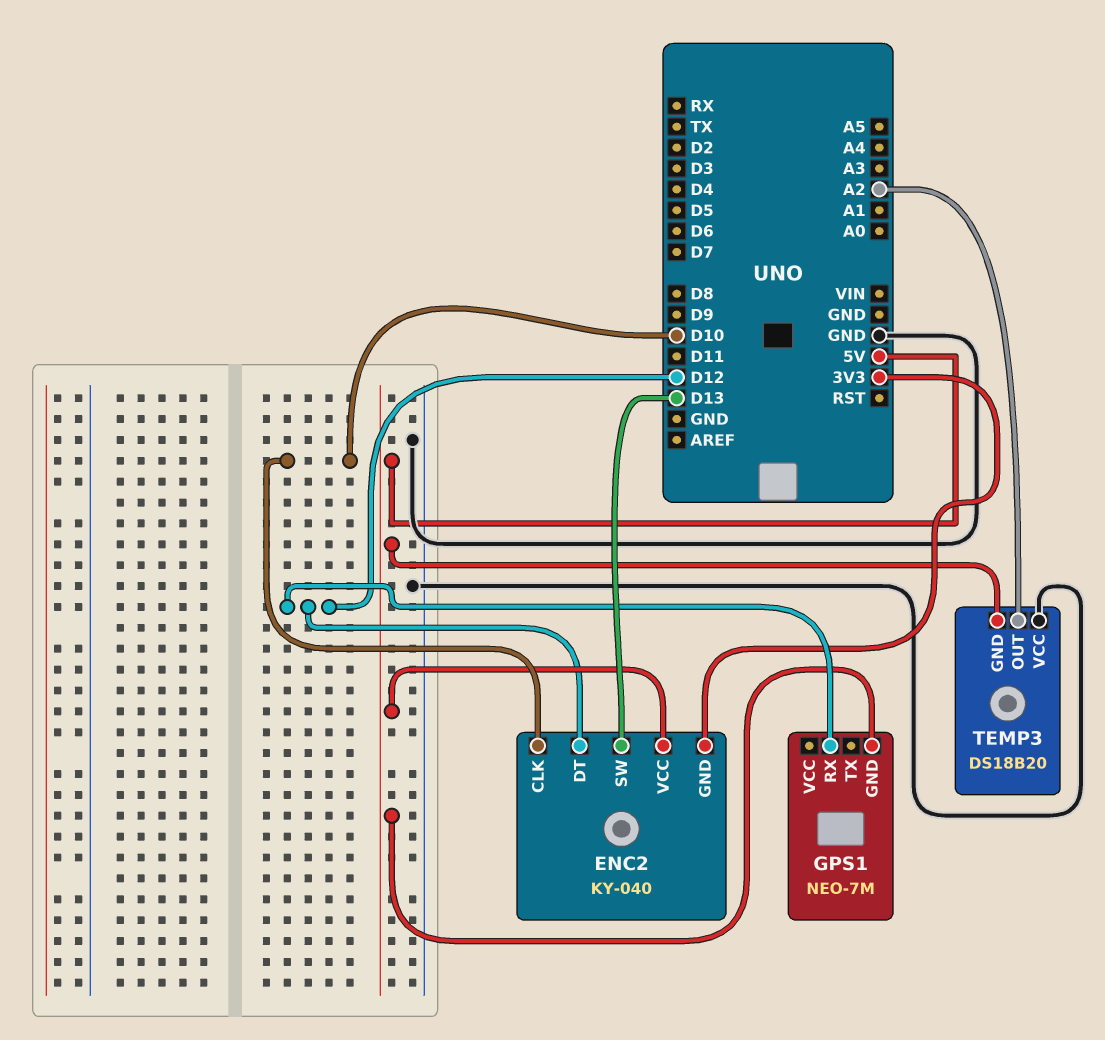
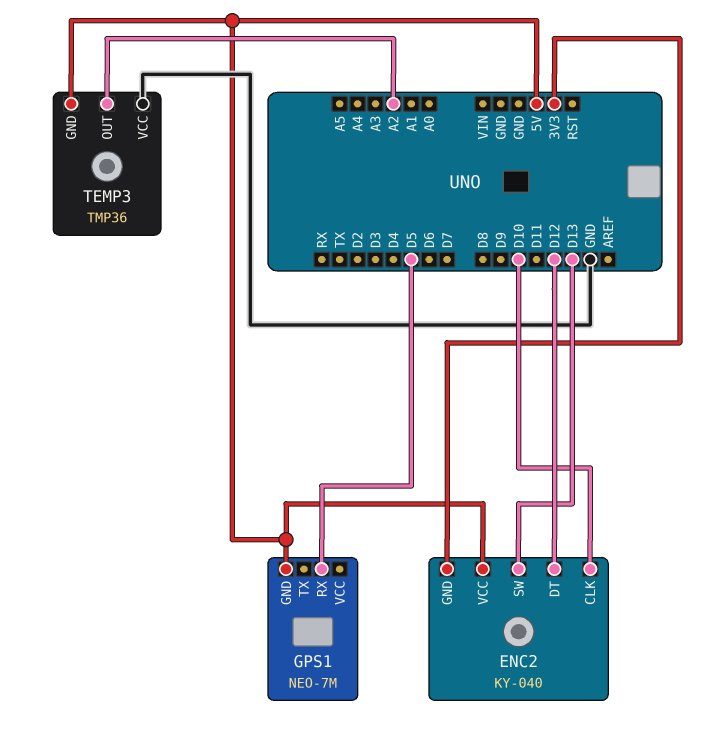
GPS1 pin RX: D12 -> D5
TEMP3: DS18B20 -> TMP36

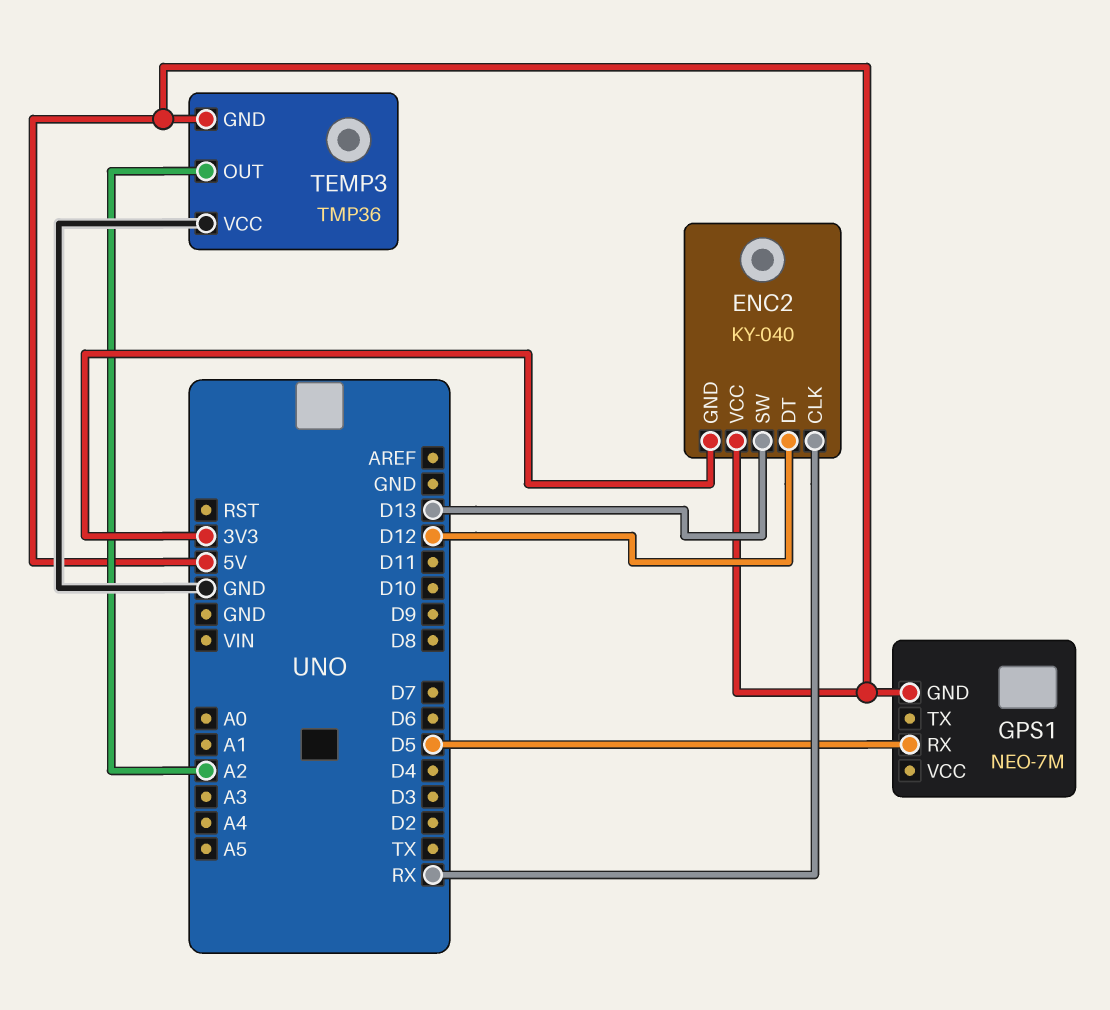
ENC2 pin CLK: D10 -> RX

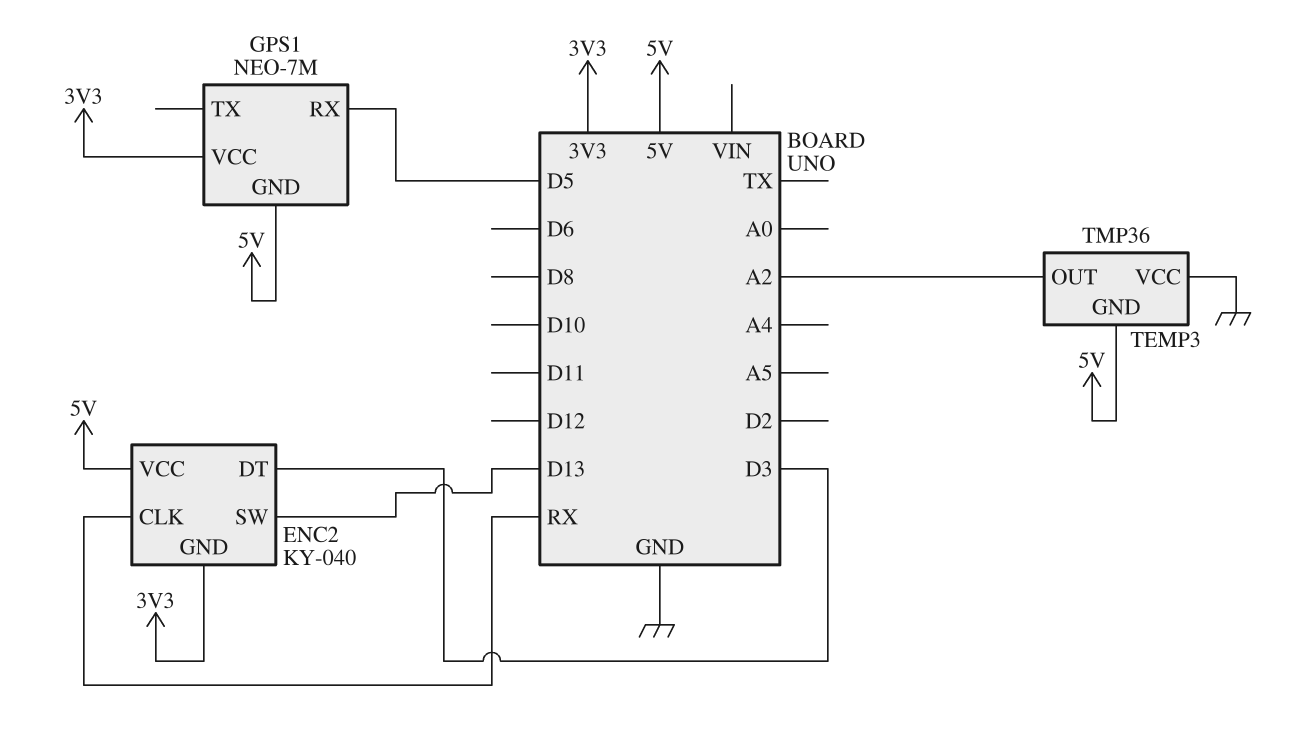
ENC2 pin DT: D12 -> D3
GPS1 pin VCC: none -> 3V3

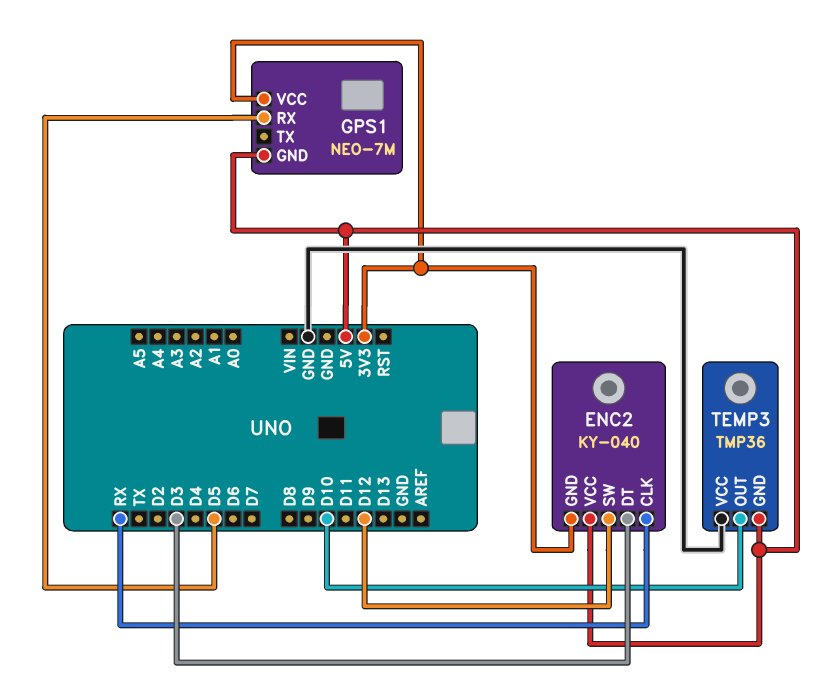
ENC2 pin SW: D13 -> D12
TEMP3 pin OUT: A2 -> D10

